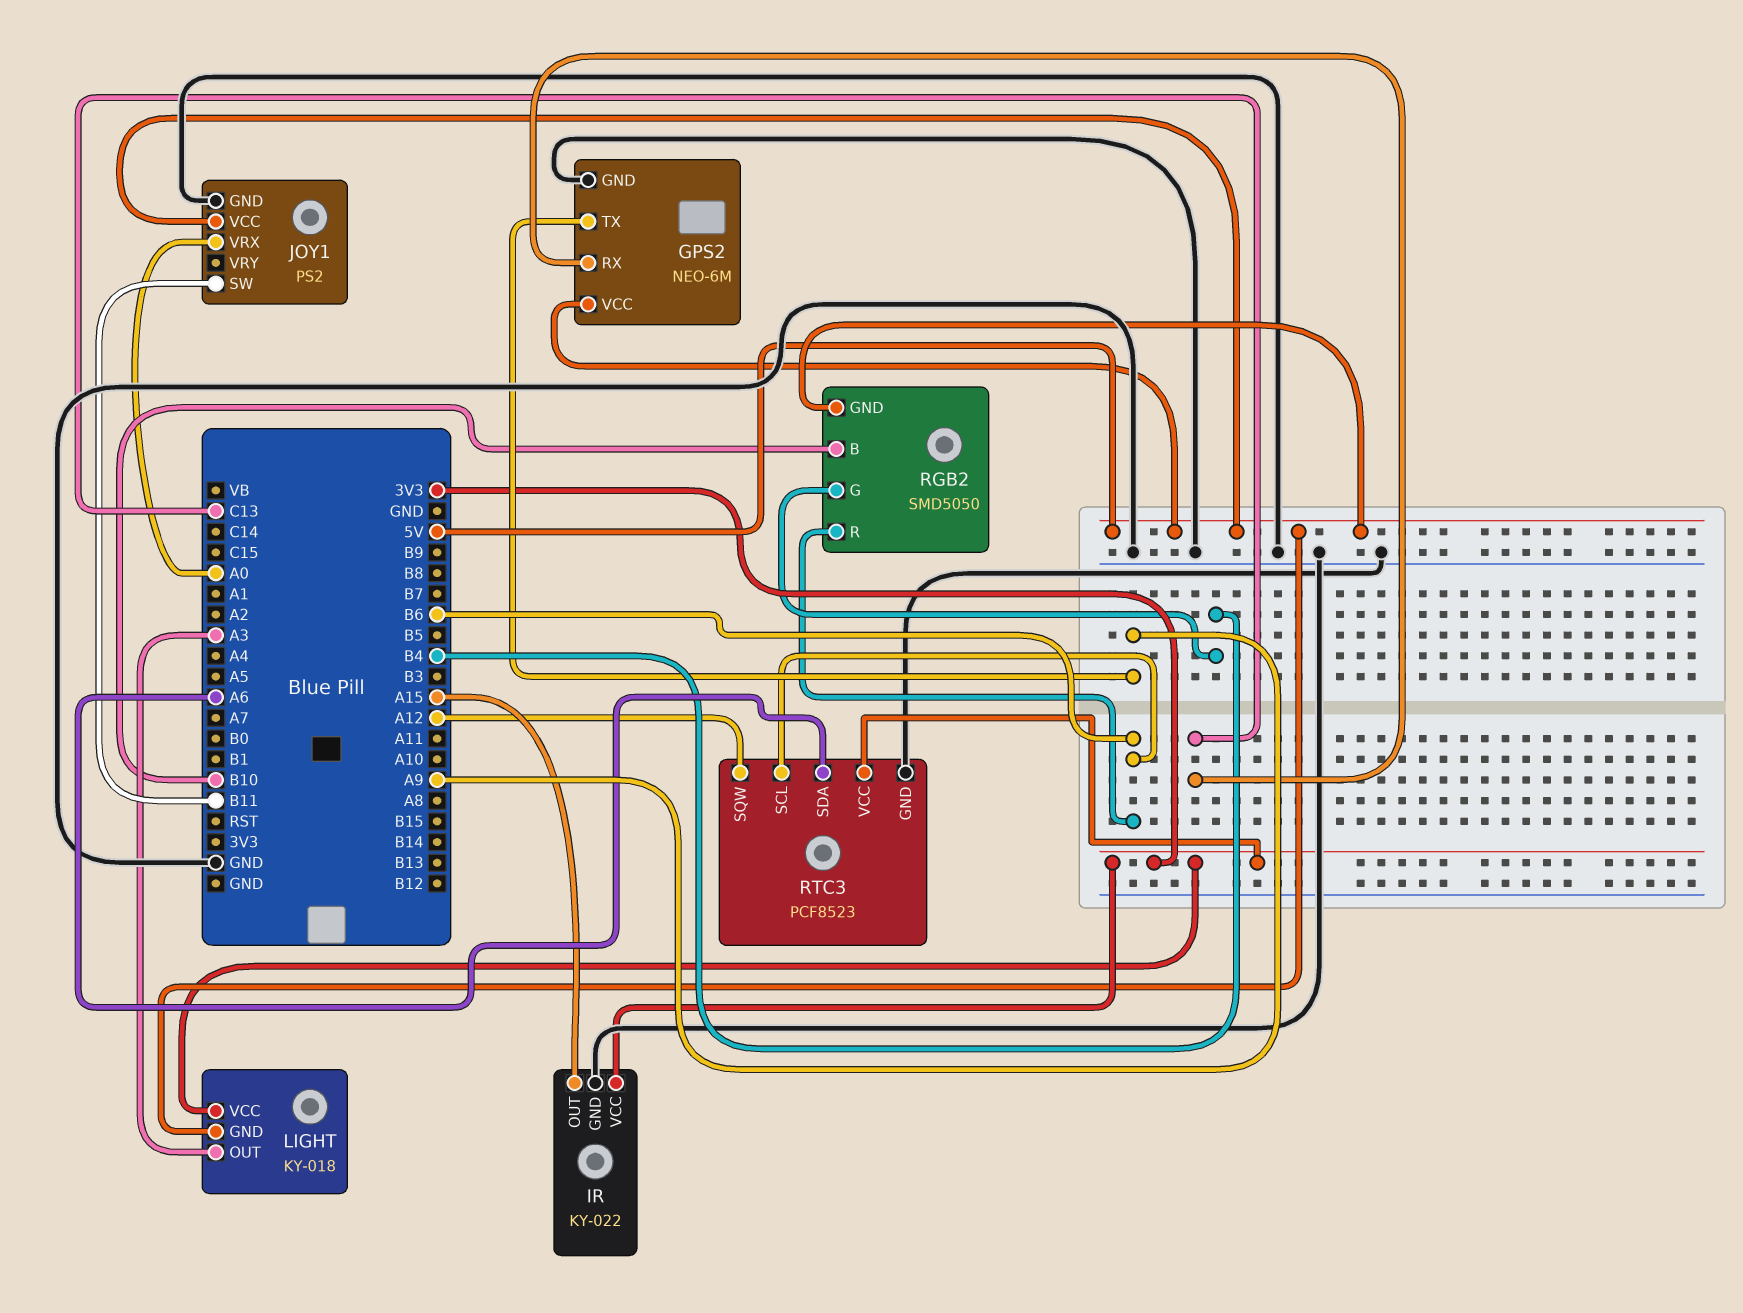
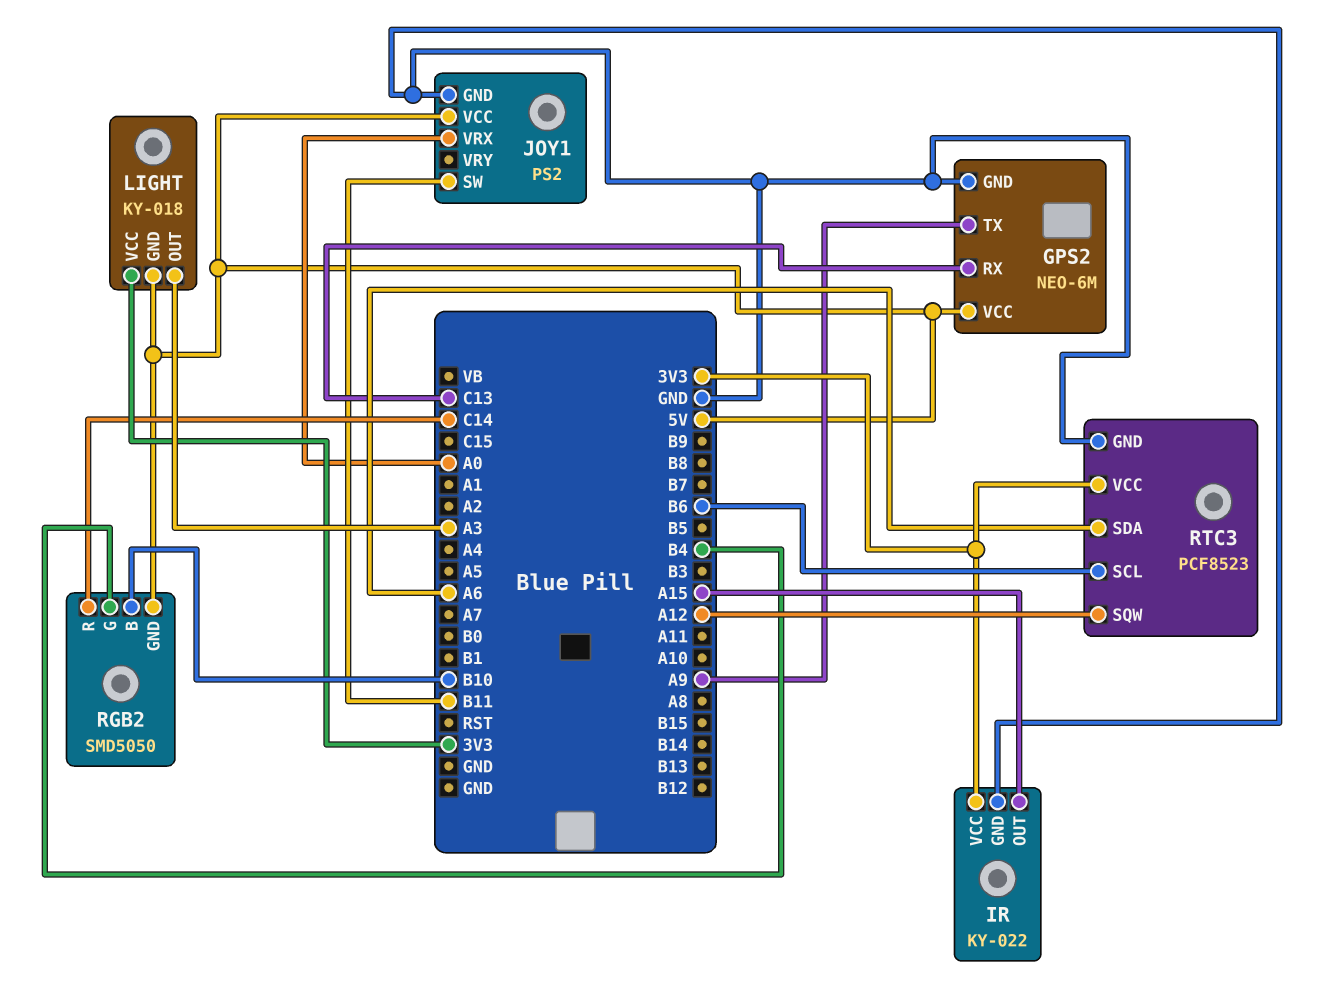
RGB2 pin R: B6 -> C14

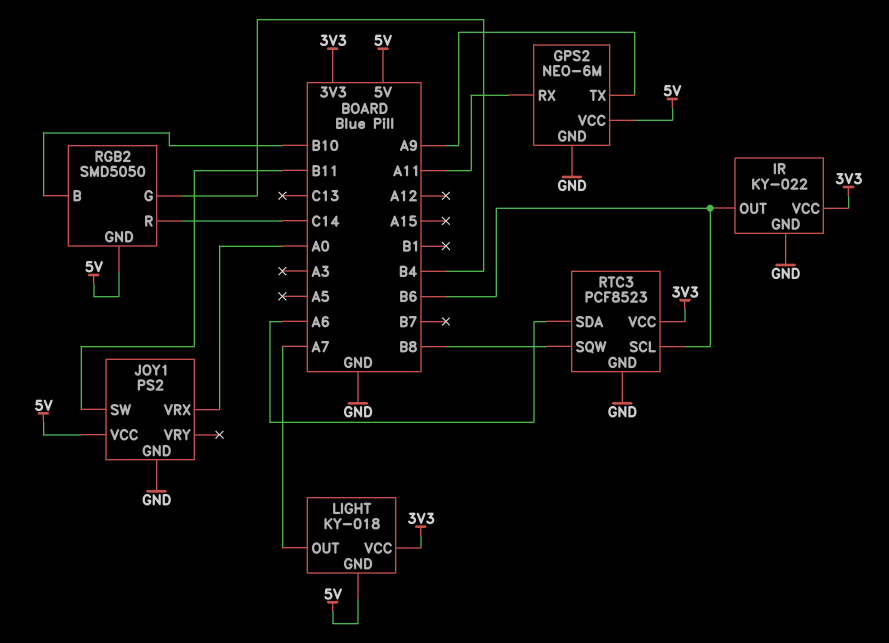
GPS2 pin RX: C13 -> A11
IR pin OUT: A15 -> B6
LIGHT pin OUT: A3 -> A7
RTC3 pin SQW: A12 -> B8

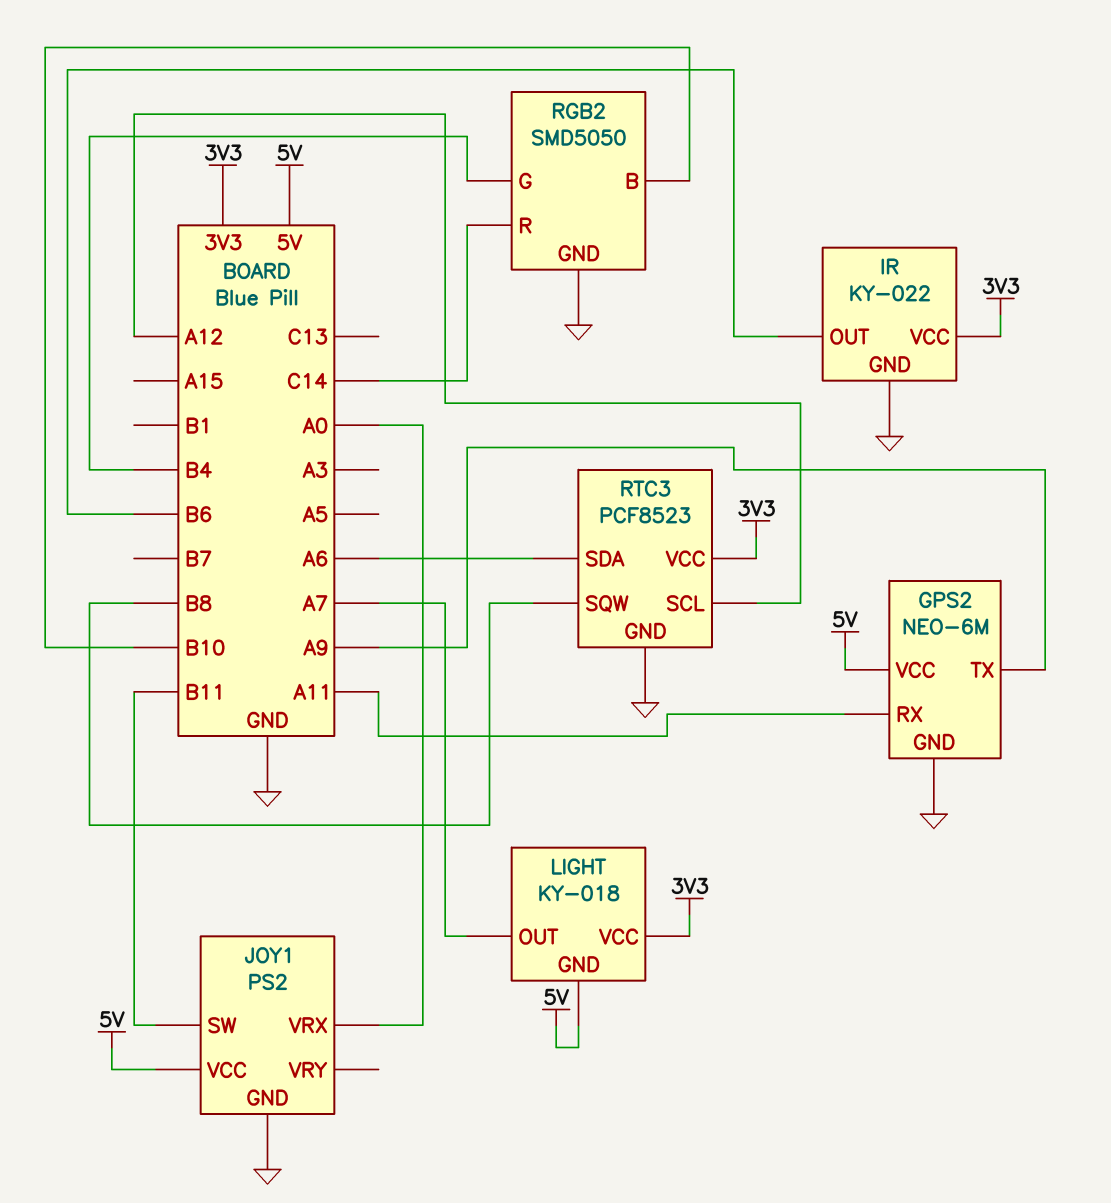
RGB2 pin GND: 5V -> GND
RTC3 pin SCL: B6 -> A12

